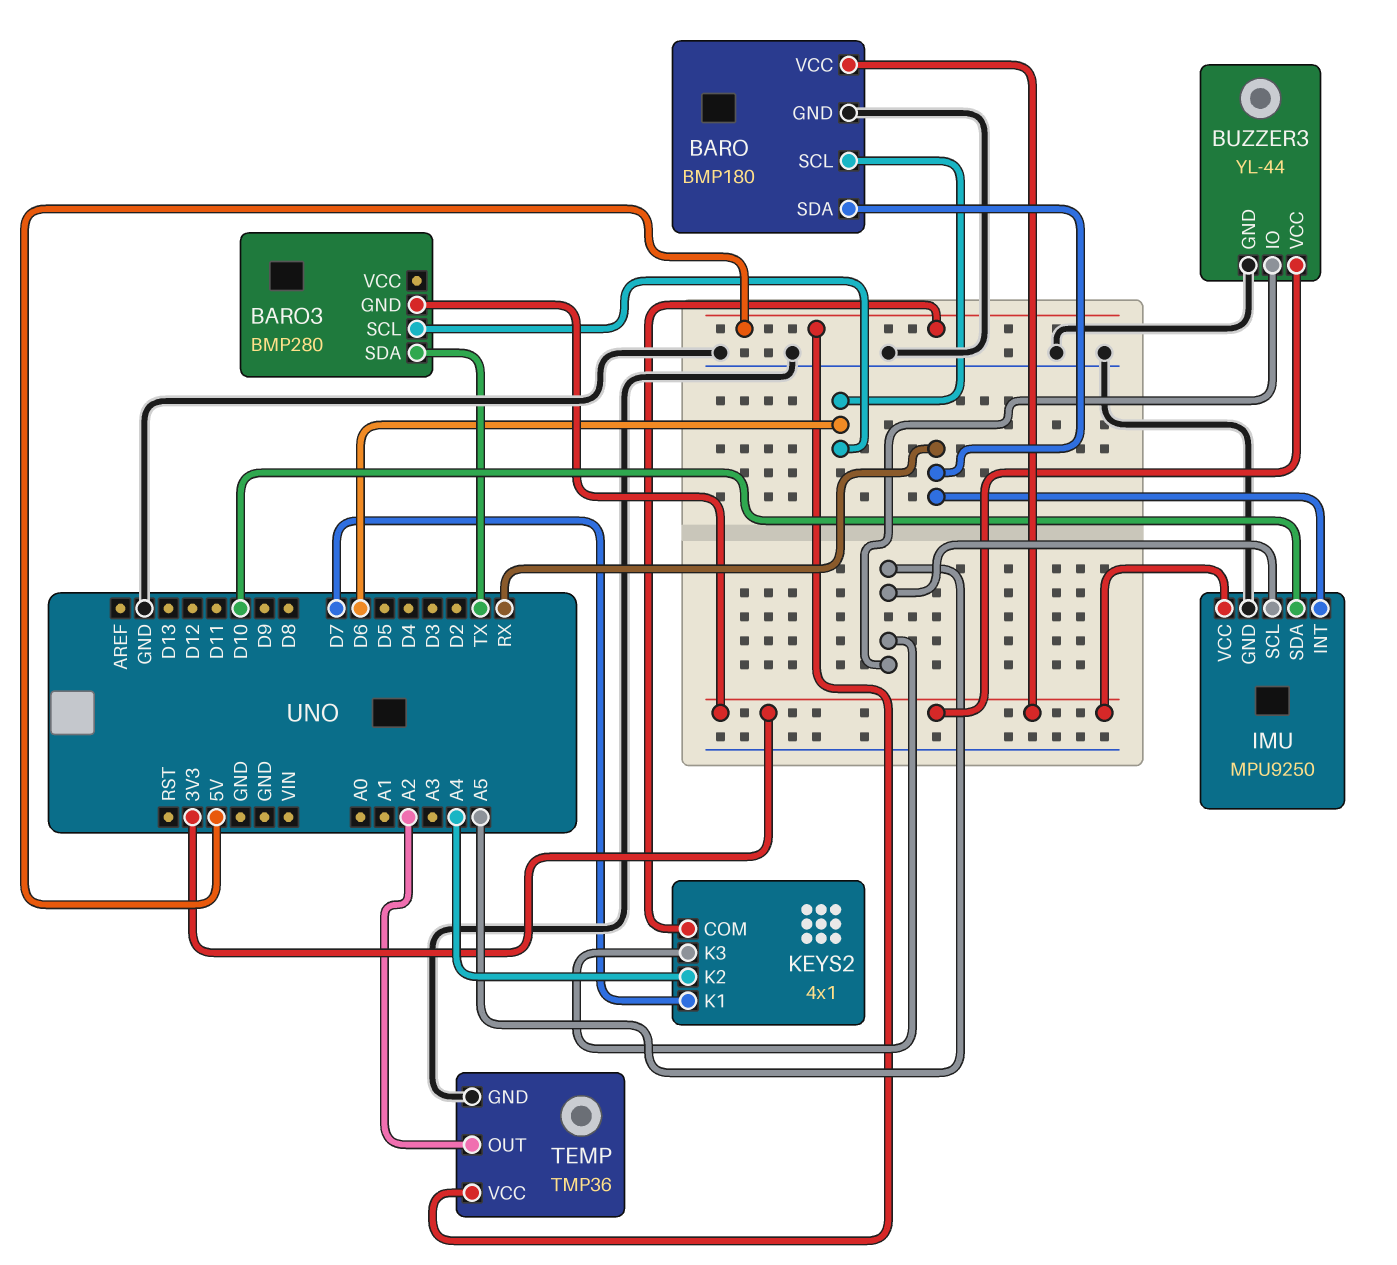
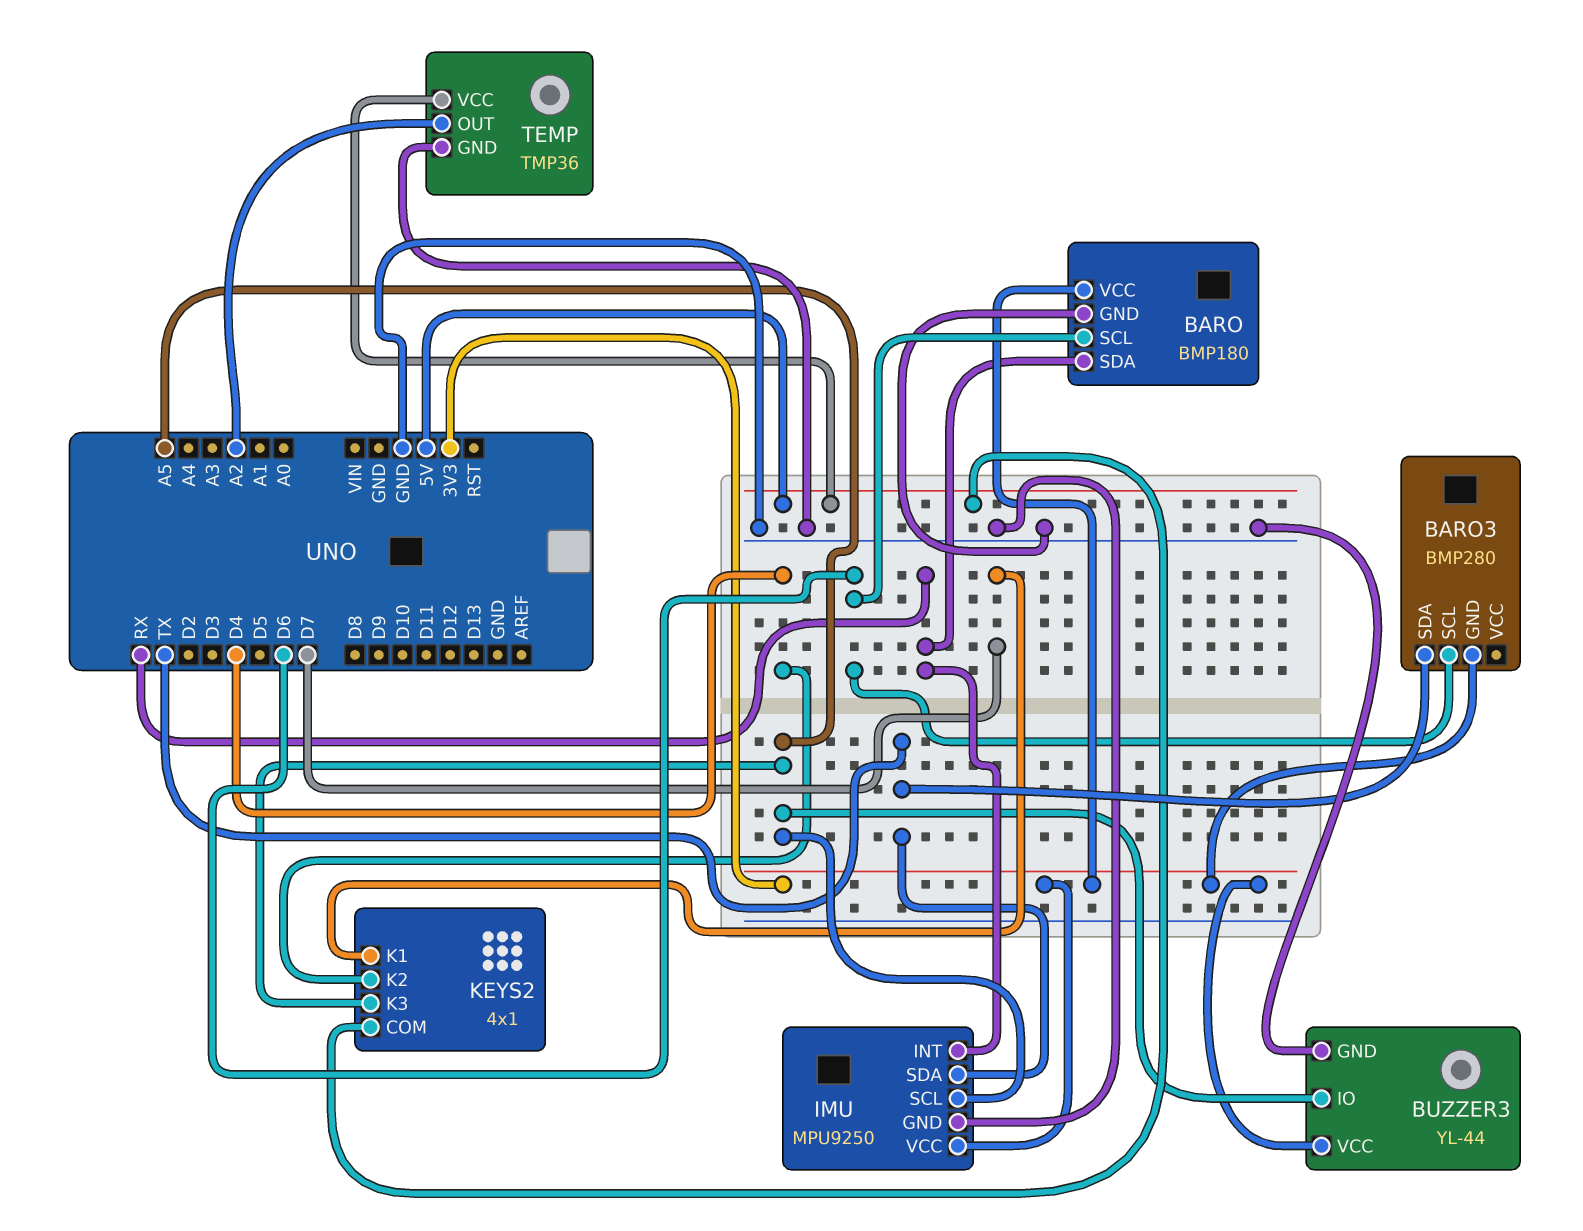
IMU pin SDA: D10 -> TX
KEYS2 pin K2: A4 -> D4

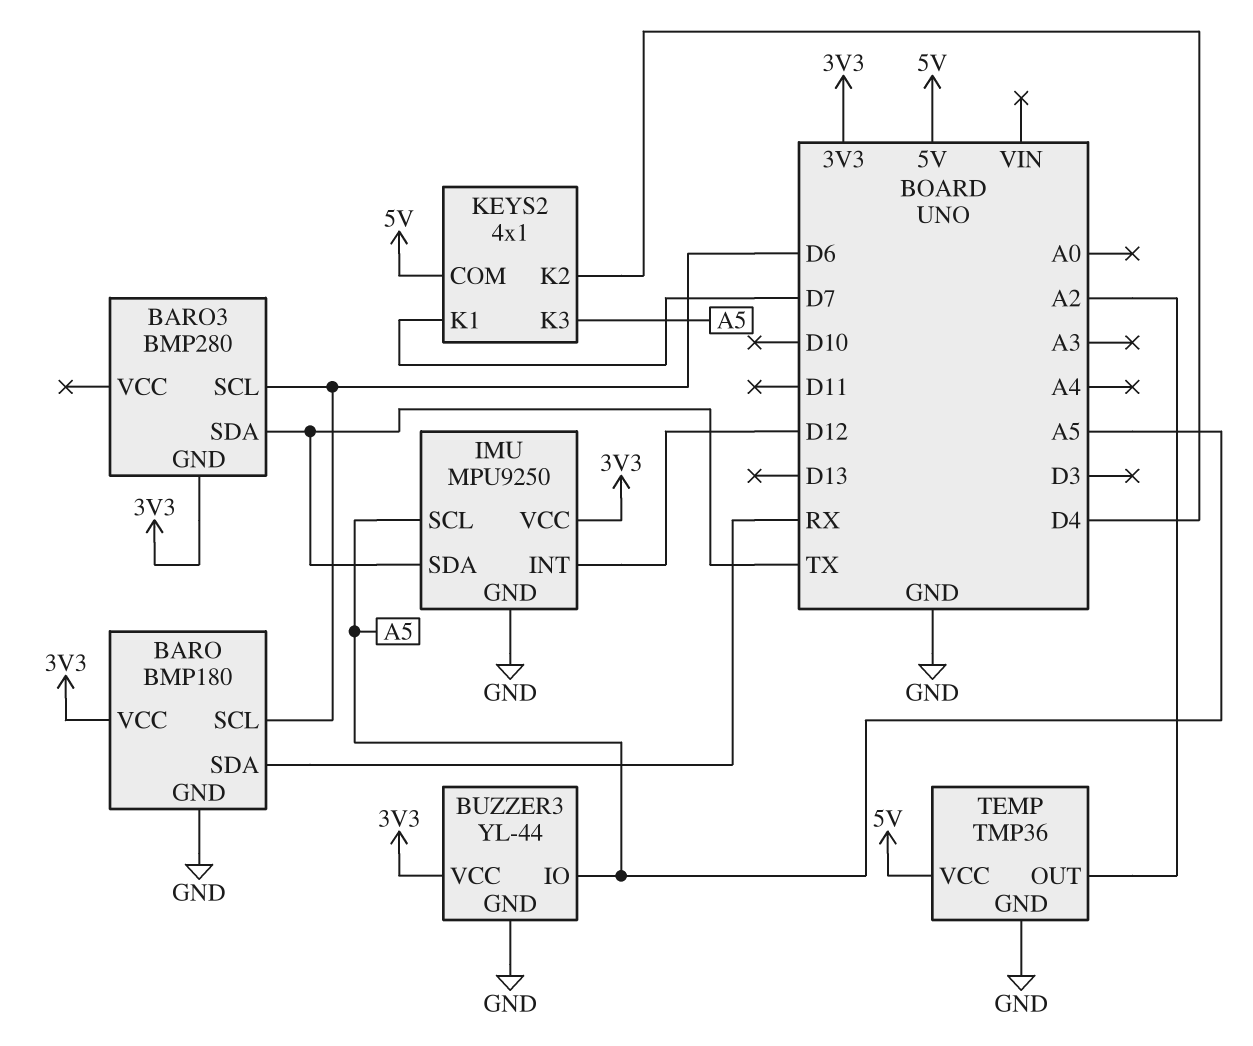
IMU pin INT: RX -> D12

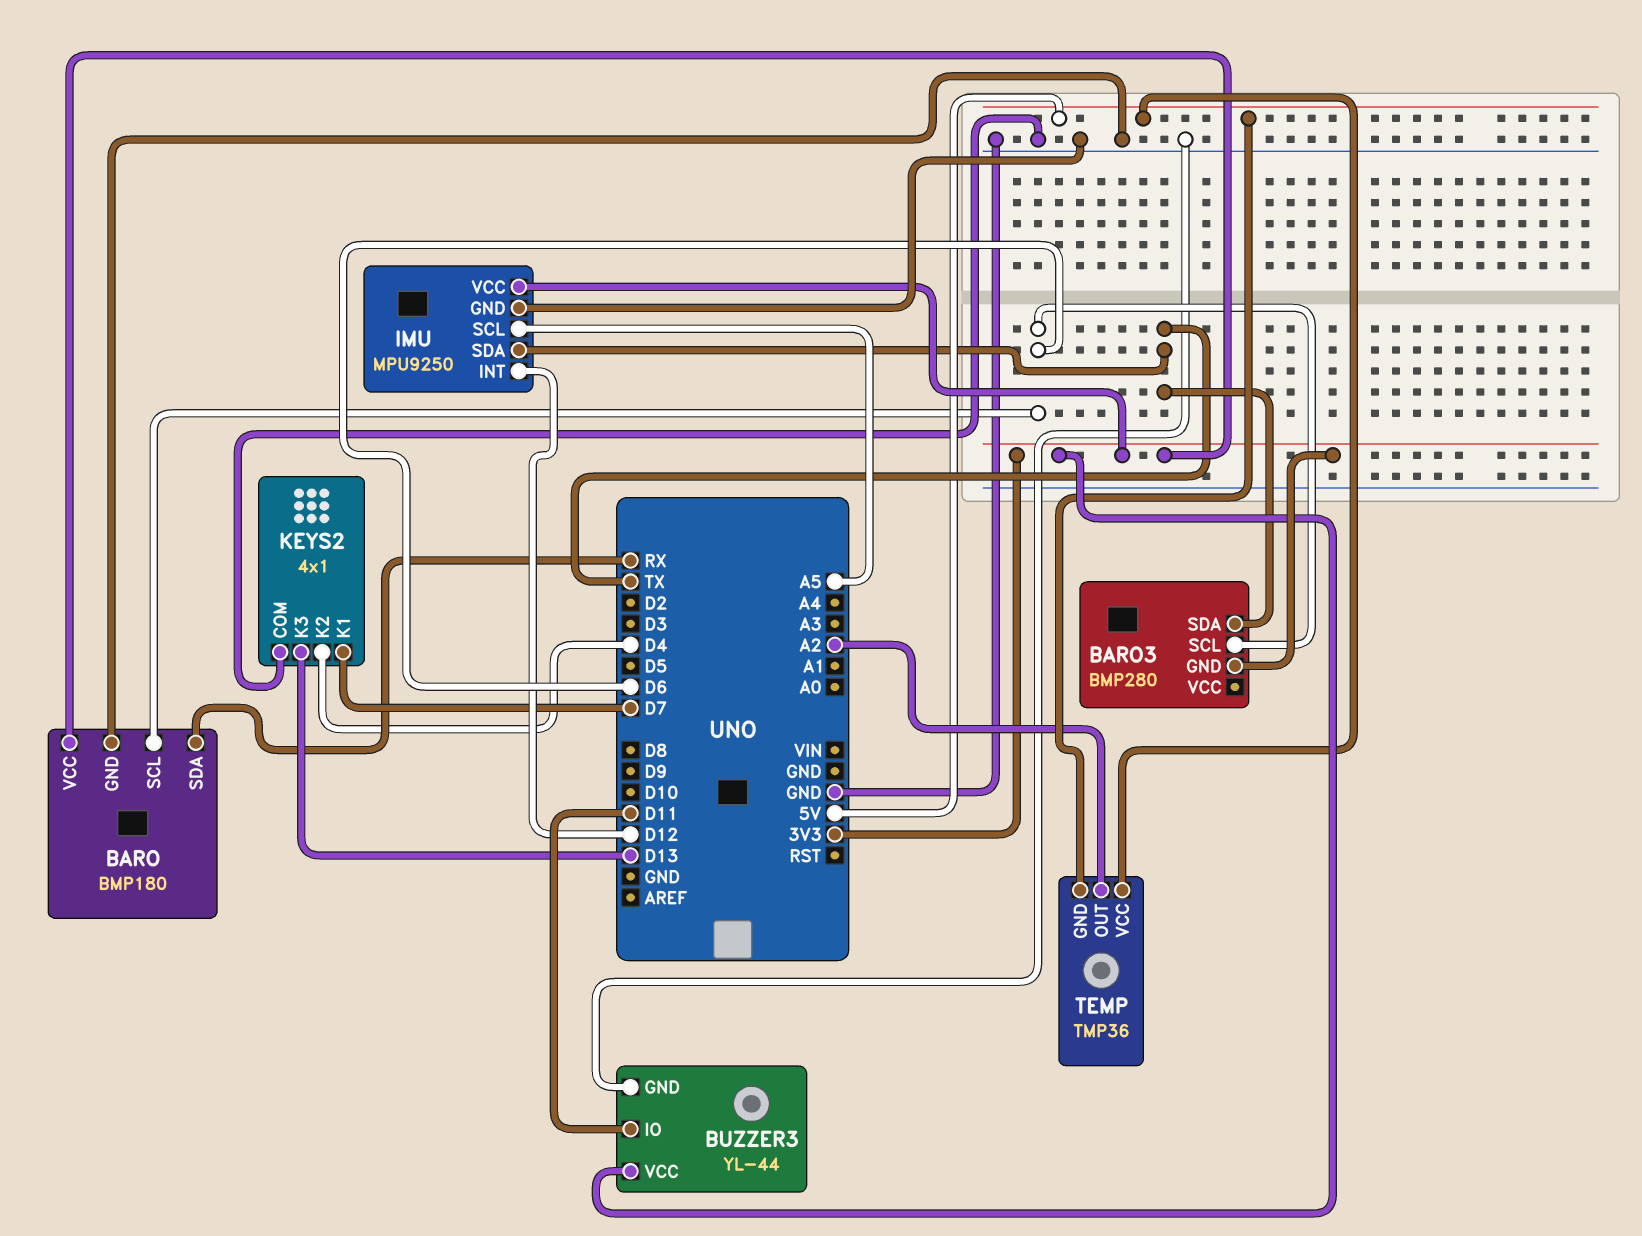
BUZZER3 pin IO: A5 -> D11
KEYS2 pin COM: 5V -> GND
KEYS2 pin K3: A5 -> D13
TEMP pin GND: GND -> 5V

